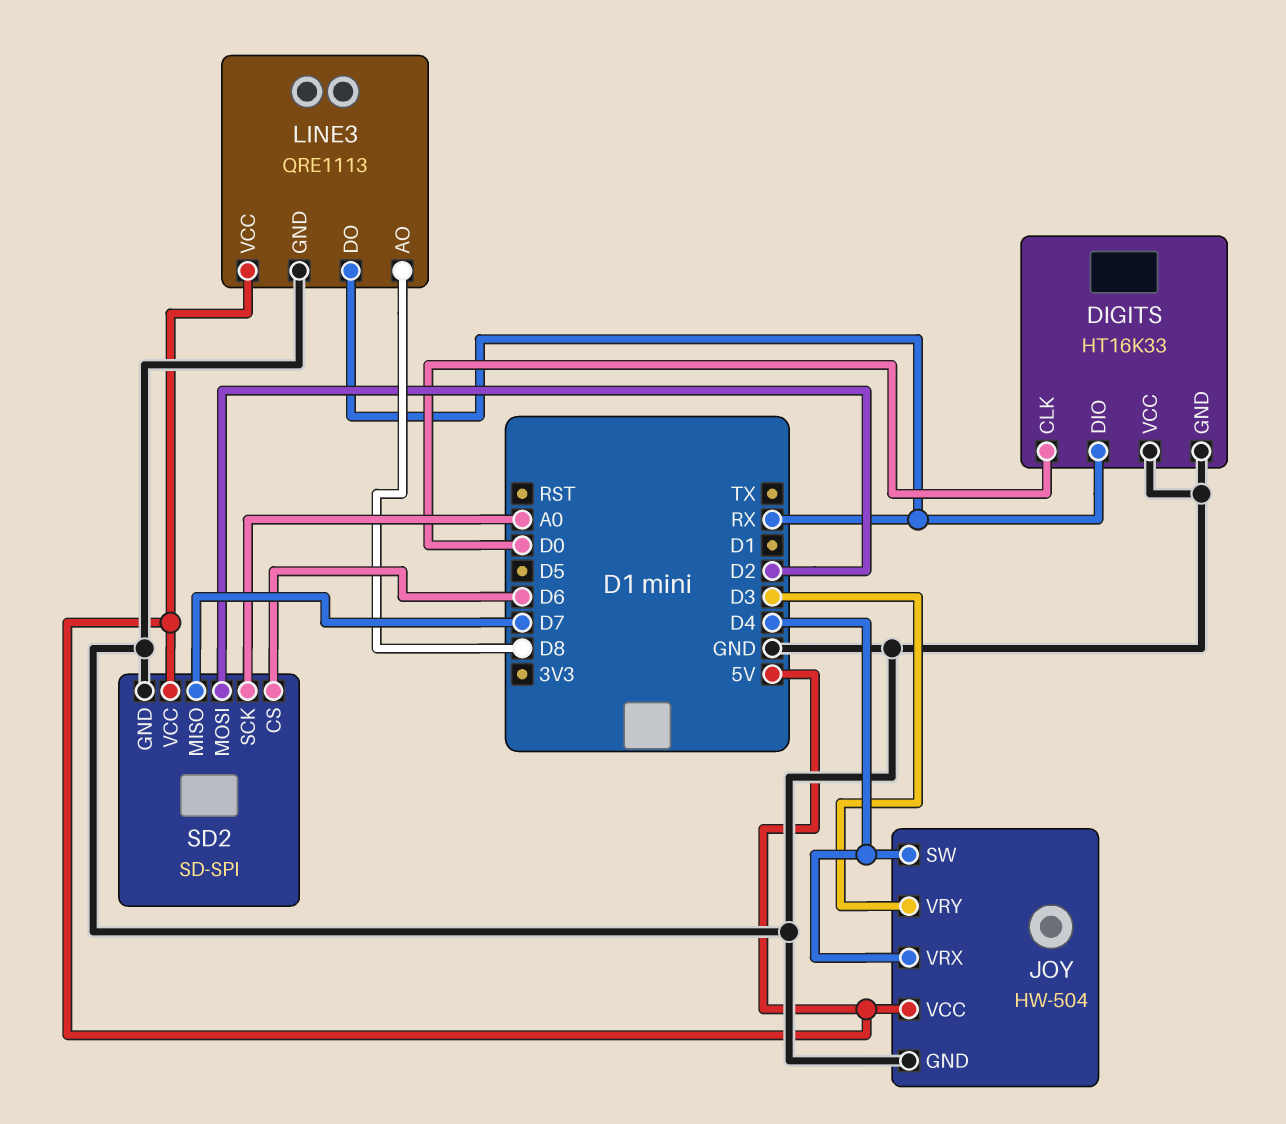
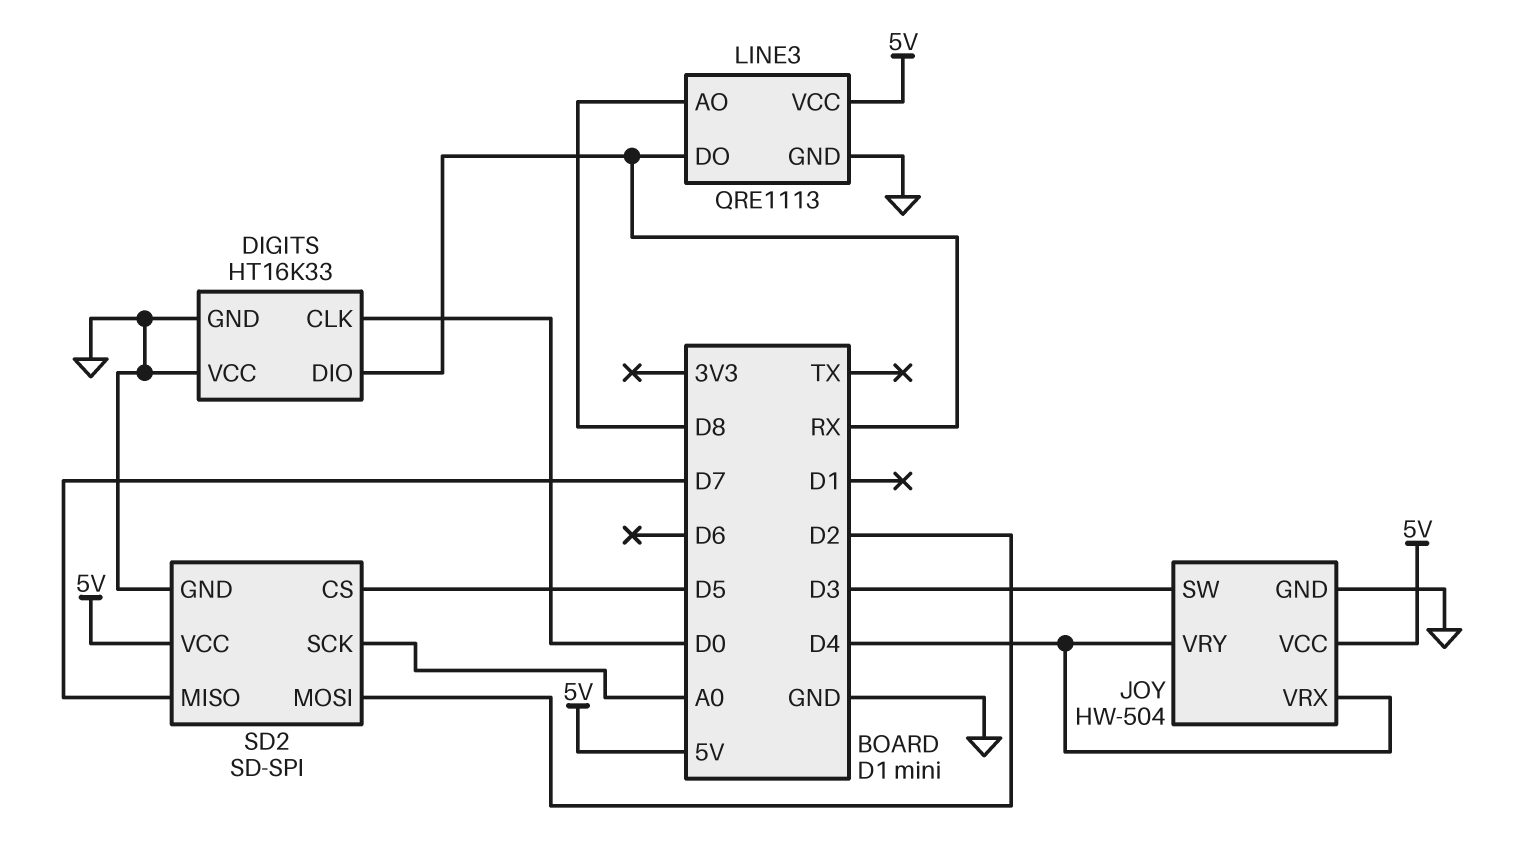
JOY pin SW: D4 -> D3
JOY pin VRY: D3 -> D4
SD2 pin CS: D6 -> D5

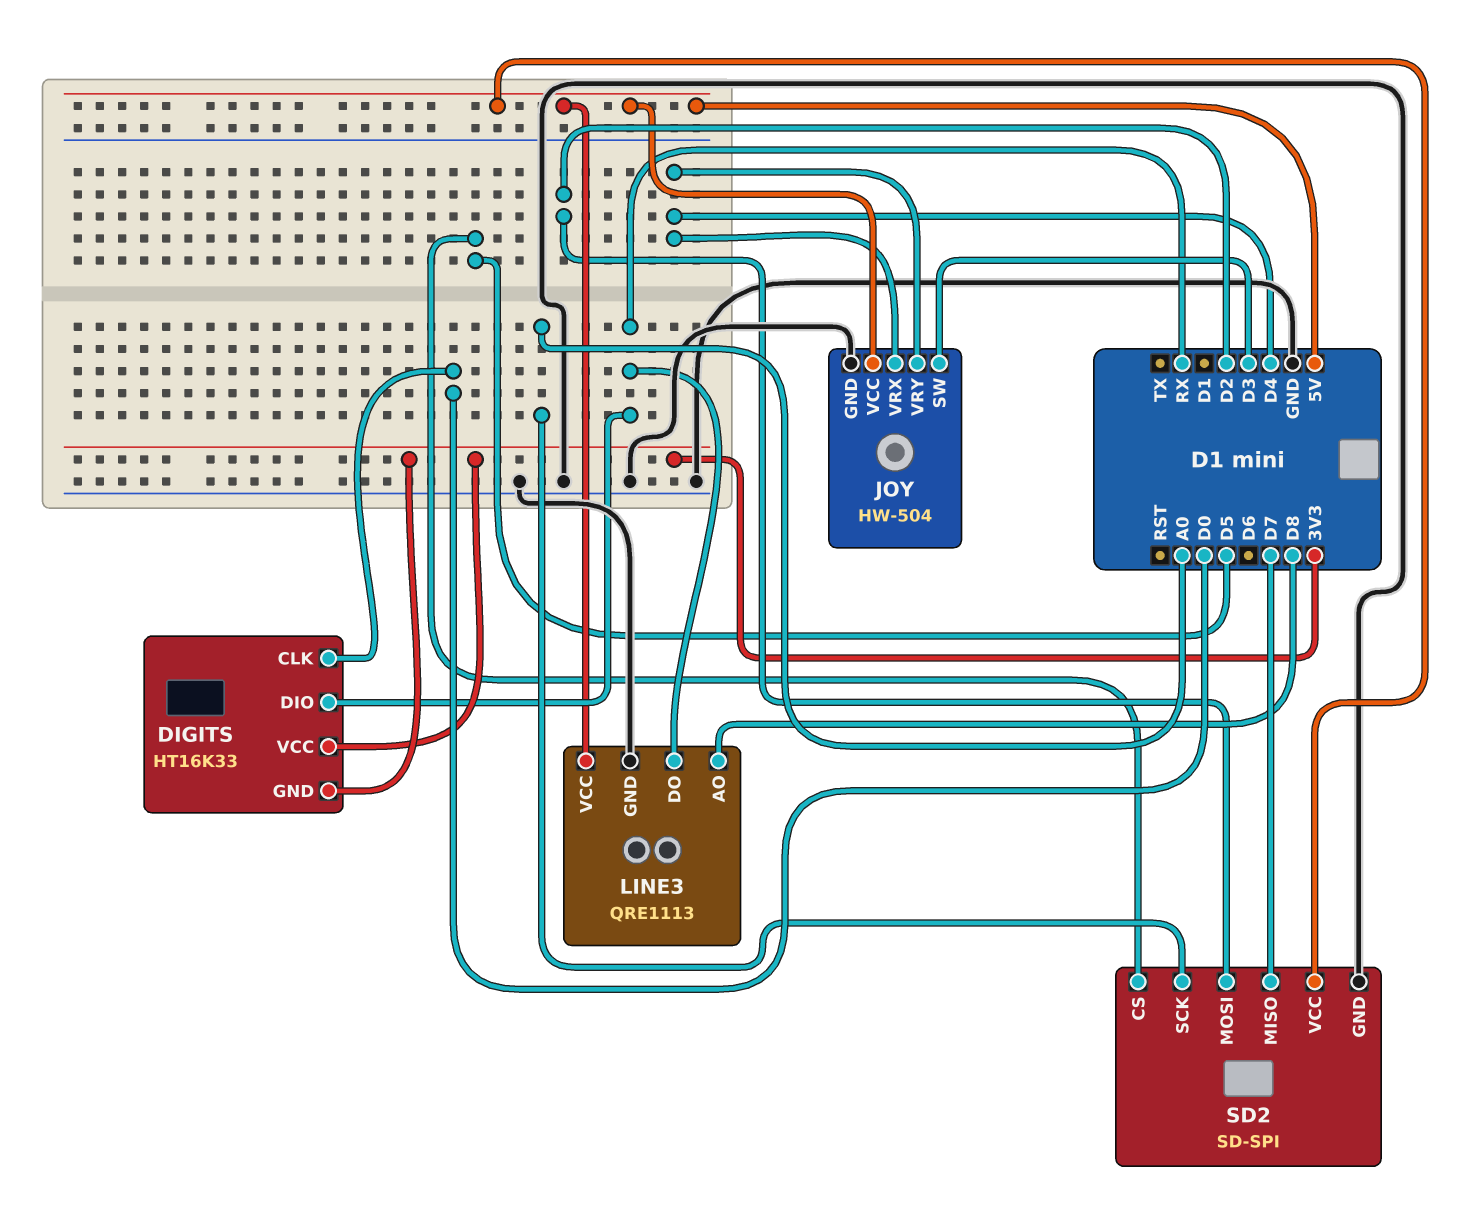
DIGITS pin GND: GND -> 3V3
DIGITS pin VCC: GND -> 3V3

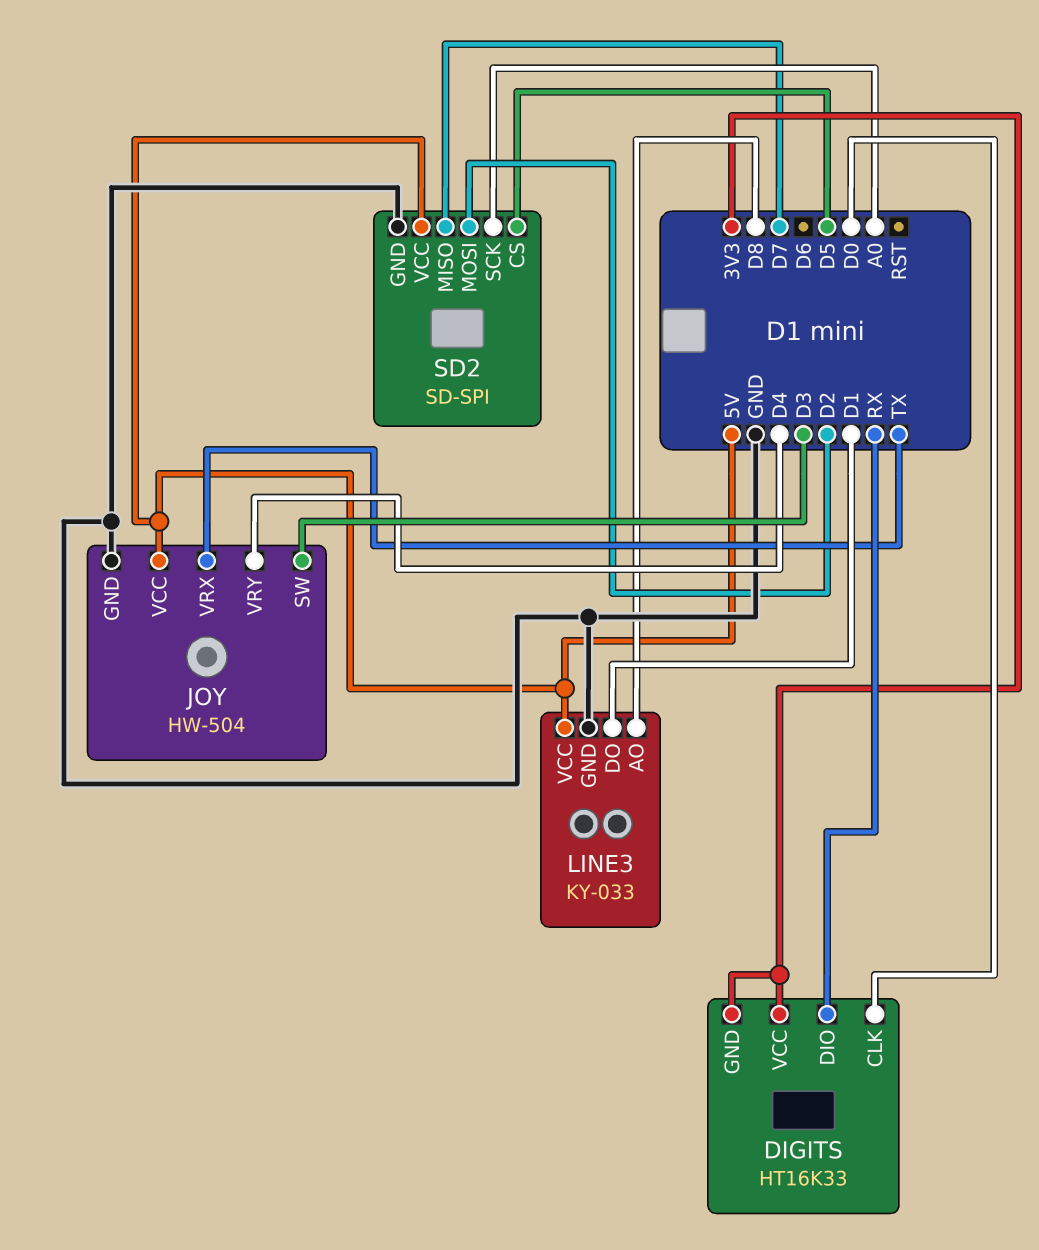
JOY pin VRX: D4 -> TX
LINE3: QRE1113 -> KY-033
LINE3 pin DO: RX -> D1

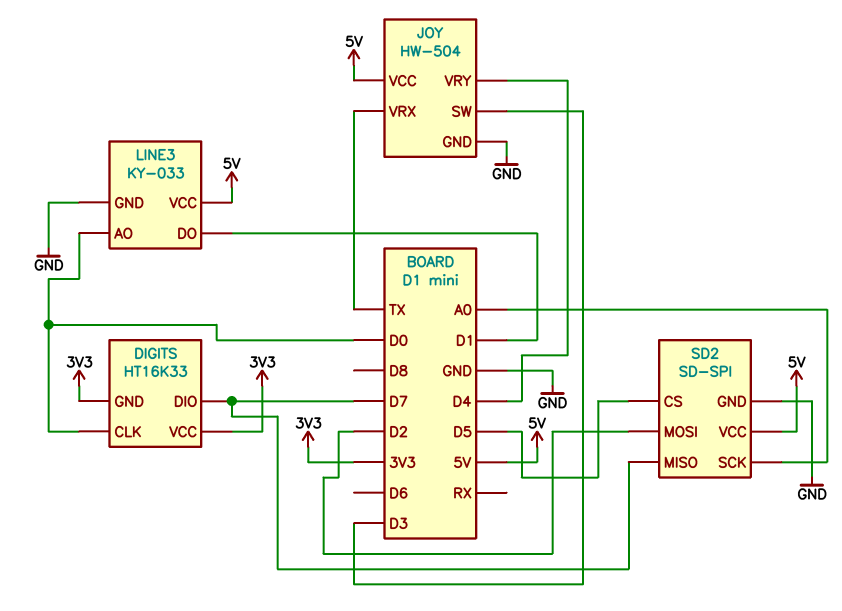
DIGITS pin DIO: RX -> D7
LINE3 pin AO: D8 -> D0

